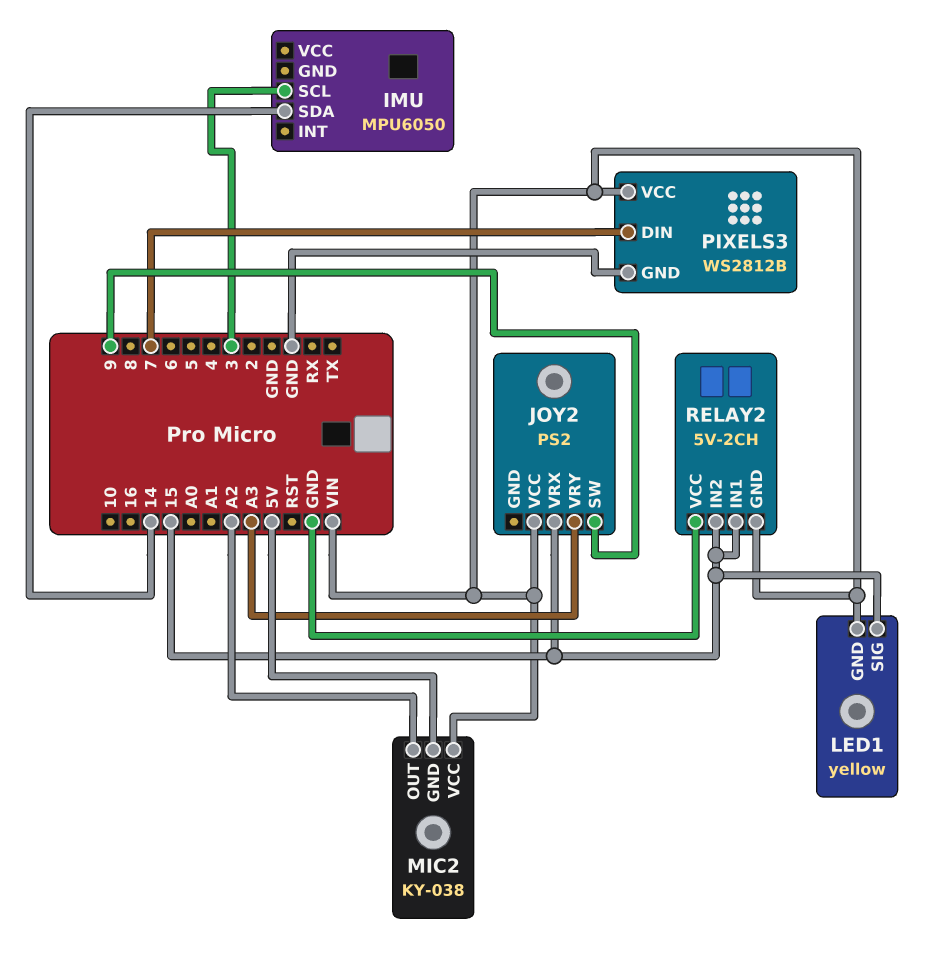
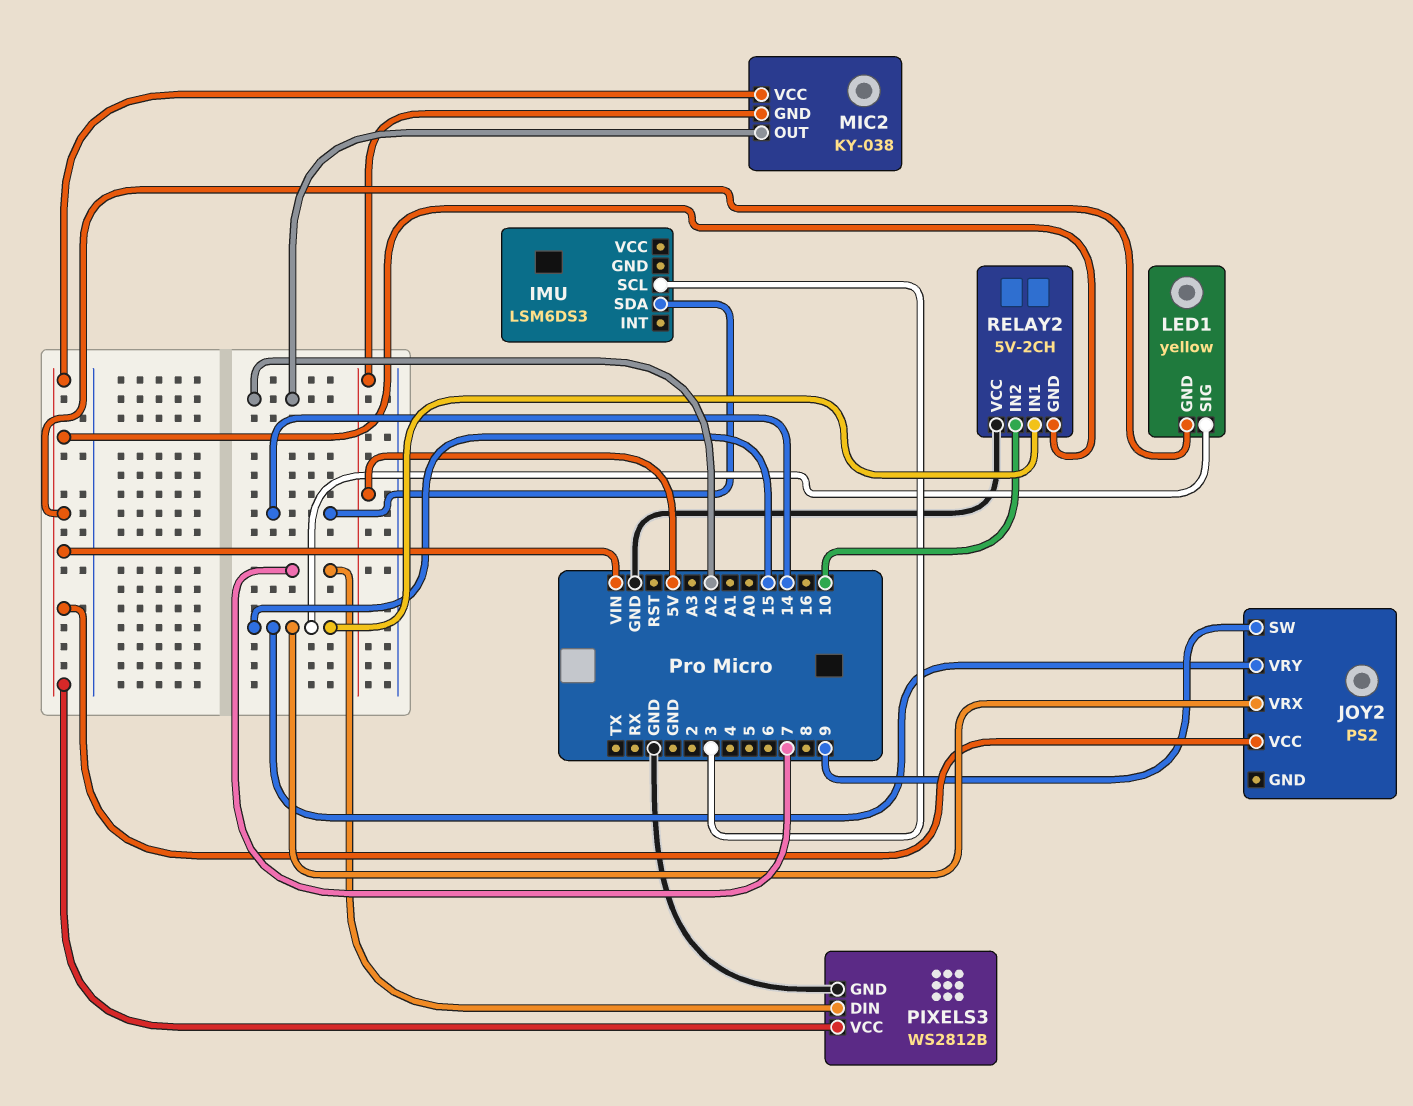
IMU: MPU6050 -> LSM6DS3
JOY2 pin VRY: A3 -> 15
RELAY2 pin IN2: 15 -> 10

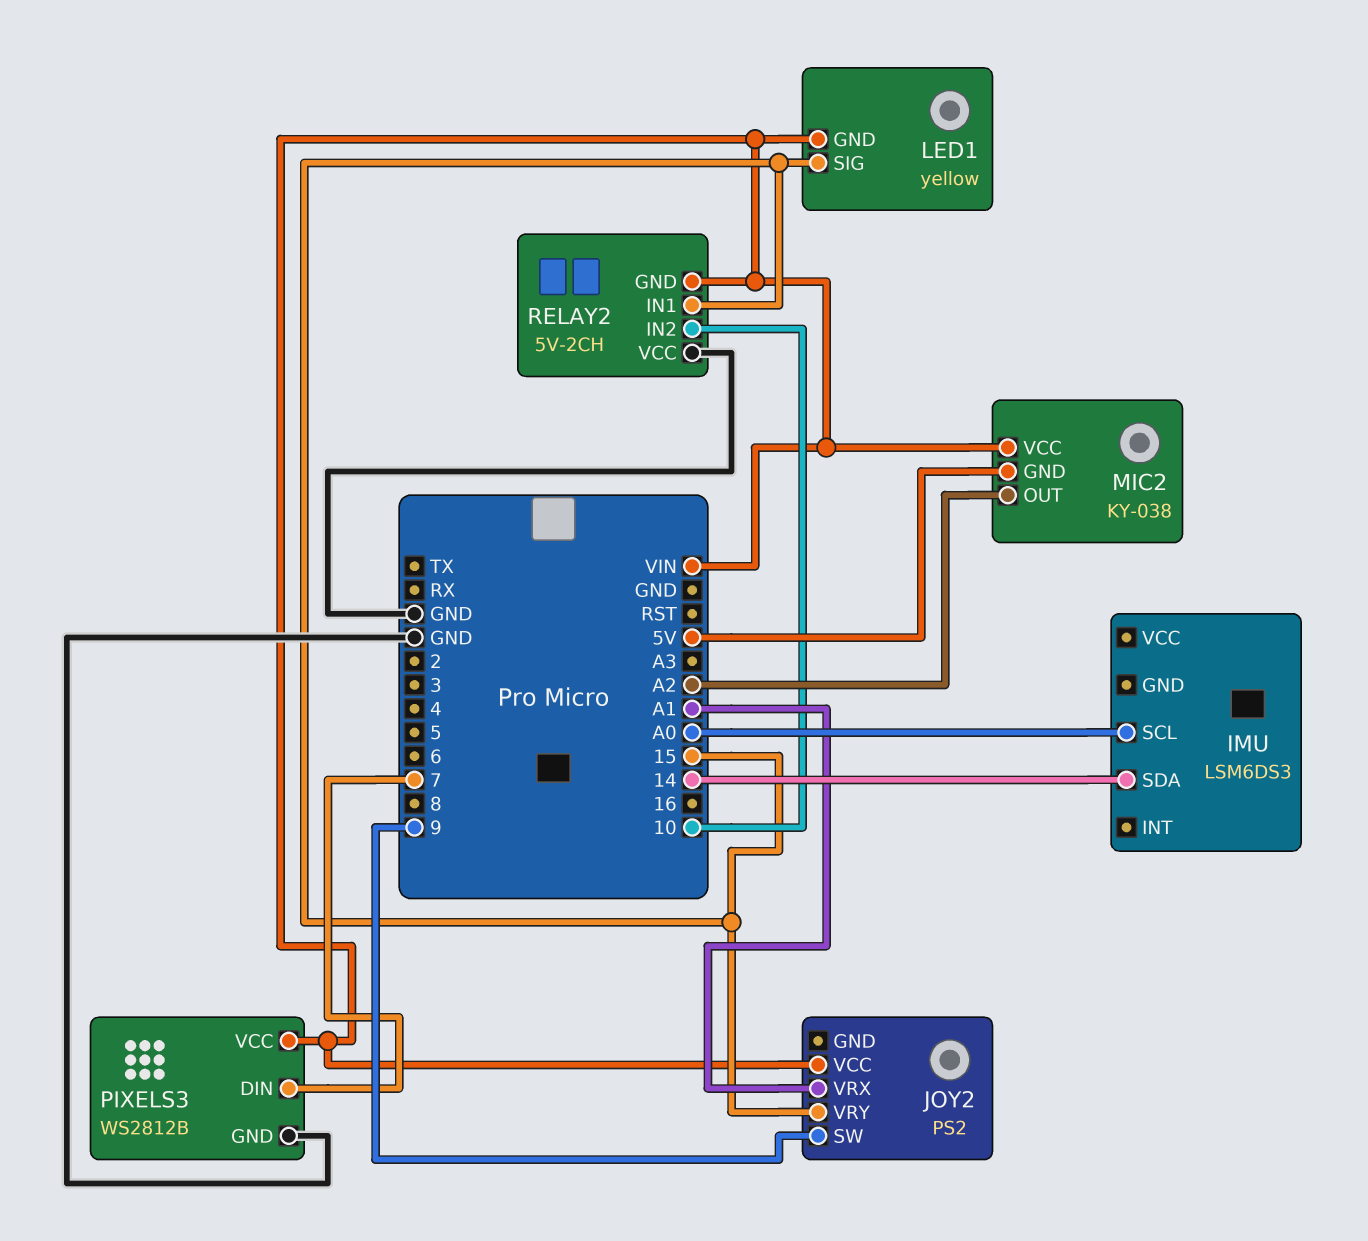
IMU pin SCL: 3 -> A0
JOY2 pin VRX: 15 -> A1

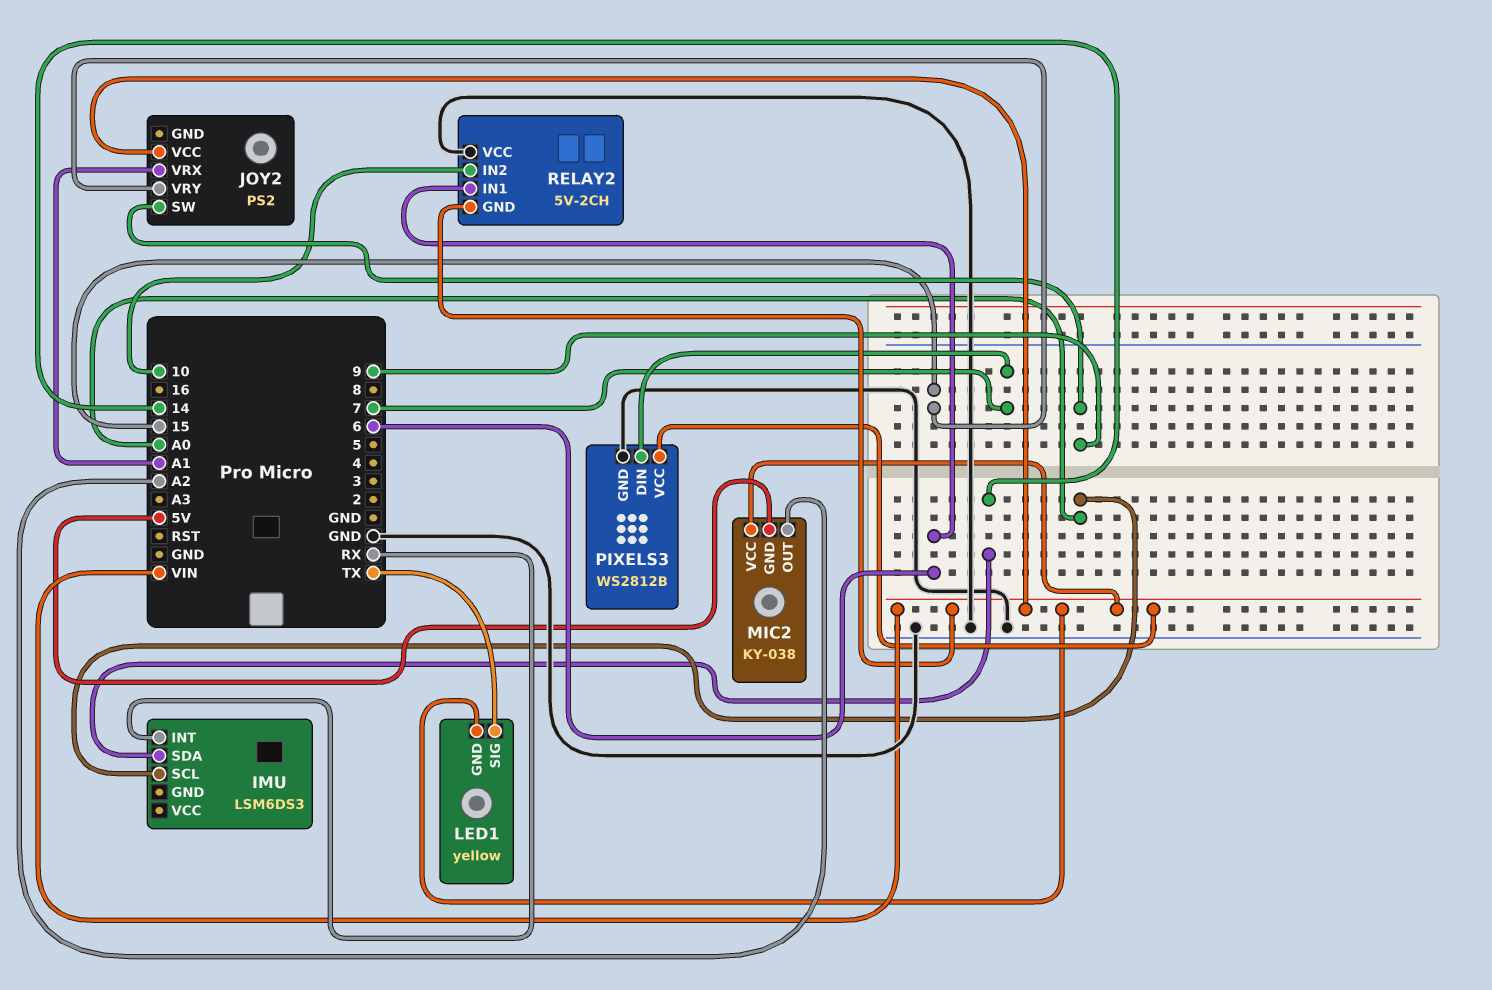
IMU pin INT: none -> RX
LED1 pin SIG: 15 -> TX
RELAY2 pin IN1: 15 -> 6

